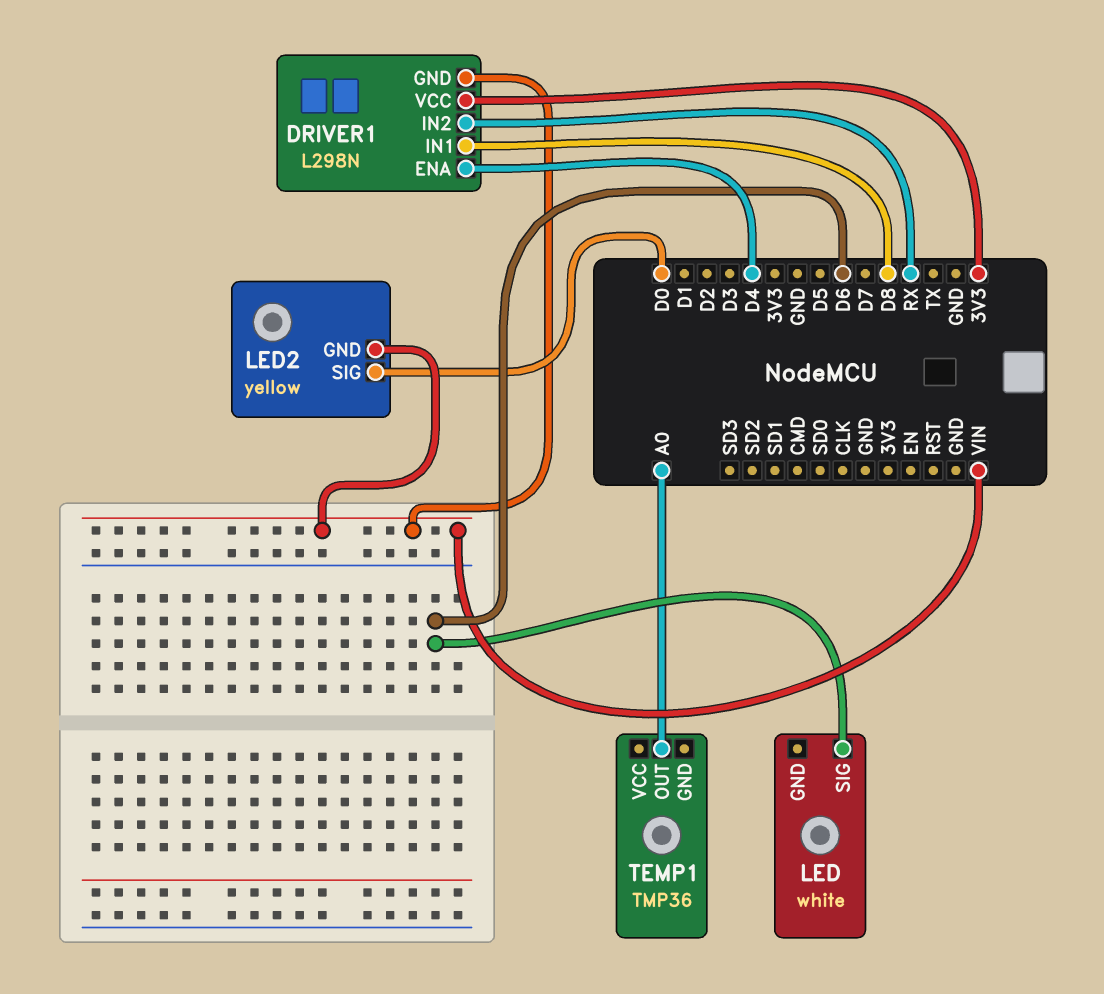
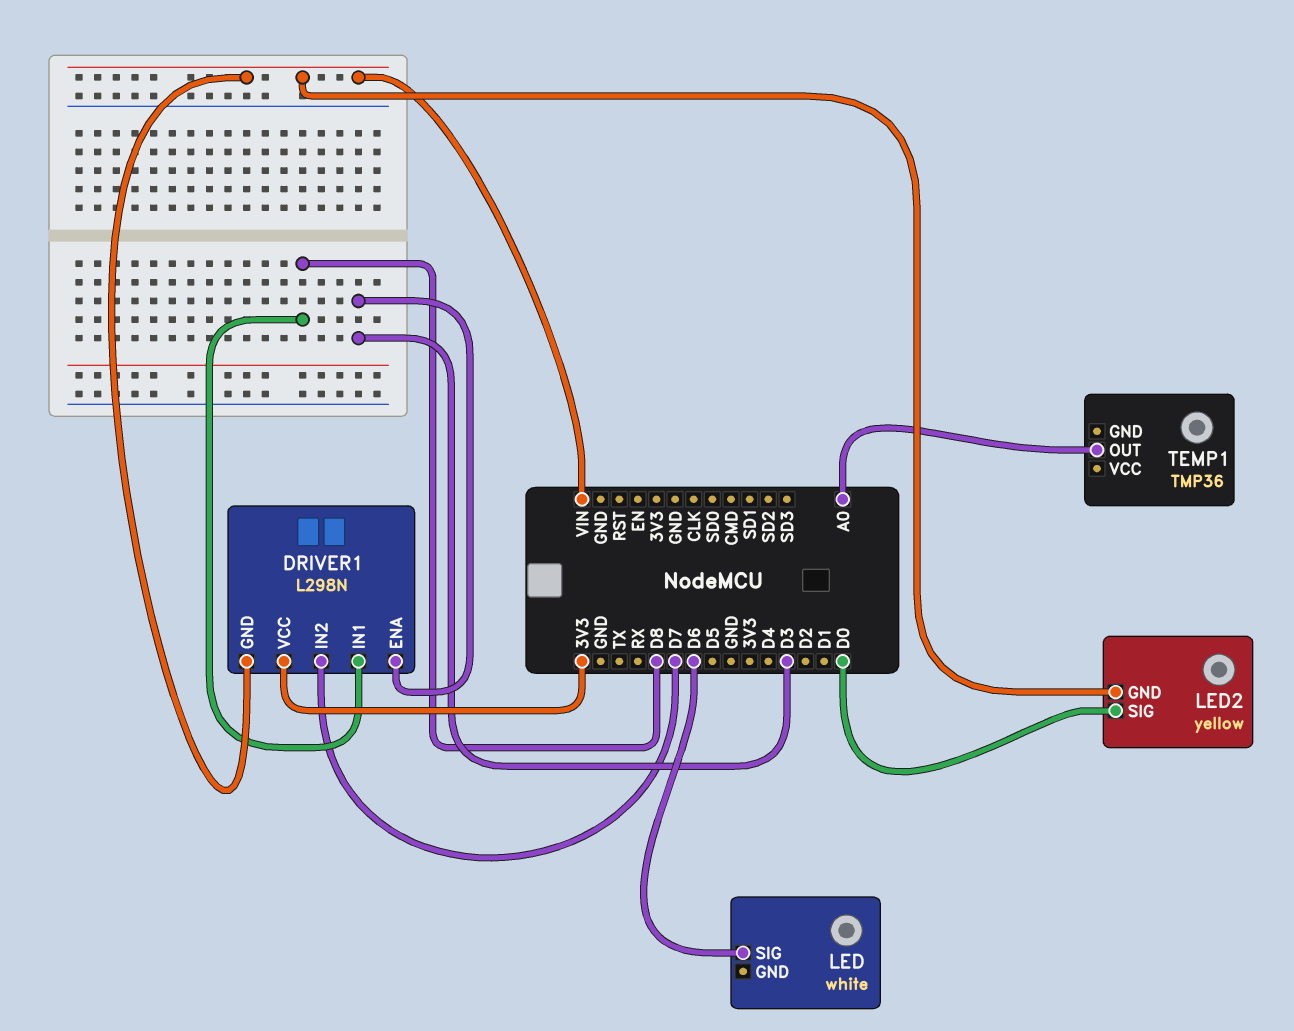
DRIVER1 pin ENA: D4 -> D3
DRIVER1 pin IN2: RX -> D7

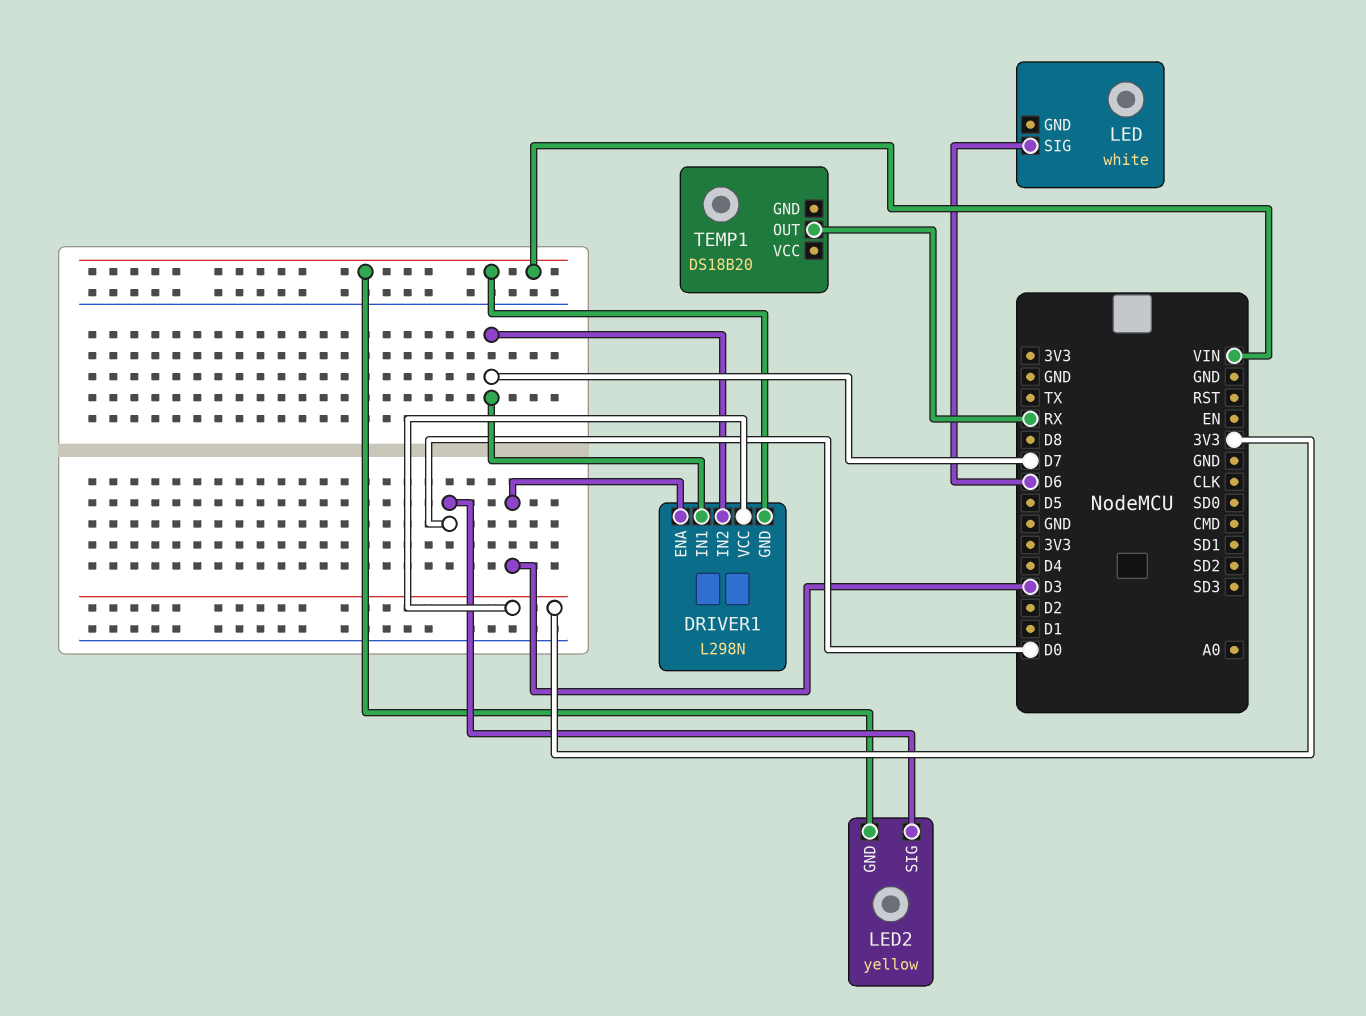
DRIVER1 pin IN1: D8 -> D7
TEMP1: TMP36 -> DS18B20
TEMP1 pin OUT: A0 -> RX

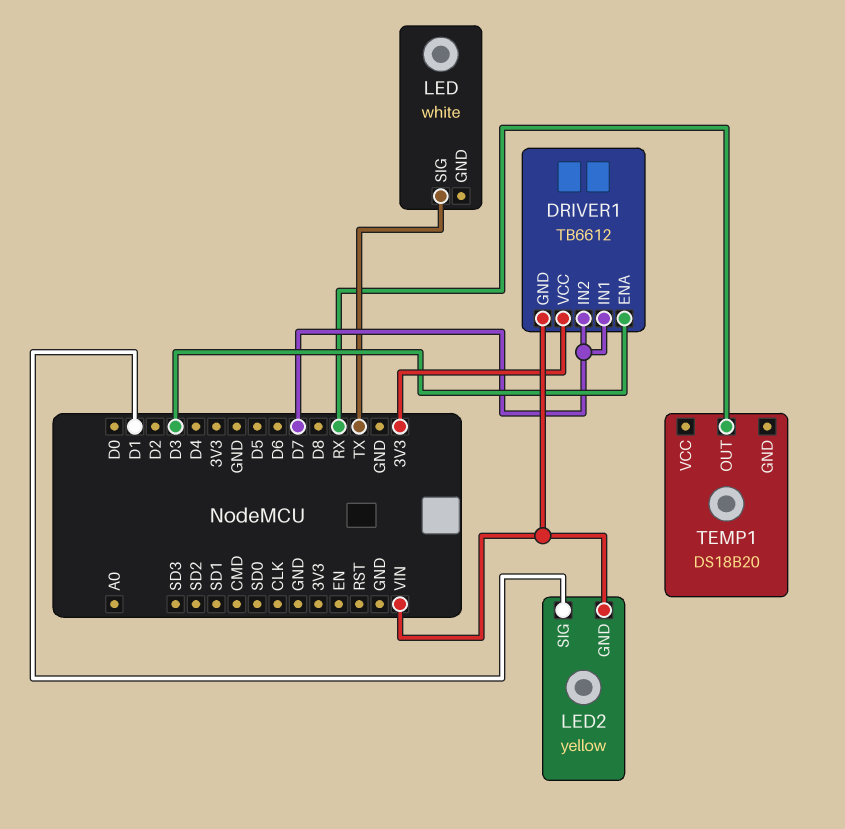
DRIVER1: L298N -> TB6612
LED pin SIG: D6 -> TX
LED2 pin SIG: D0 -> D1

